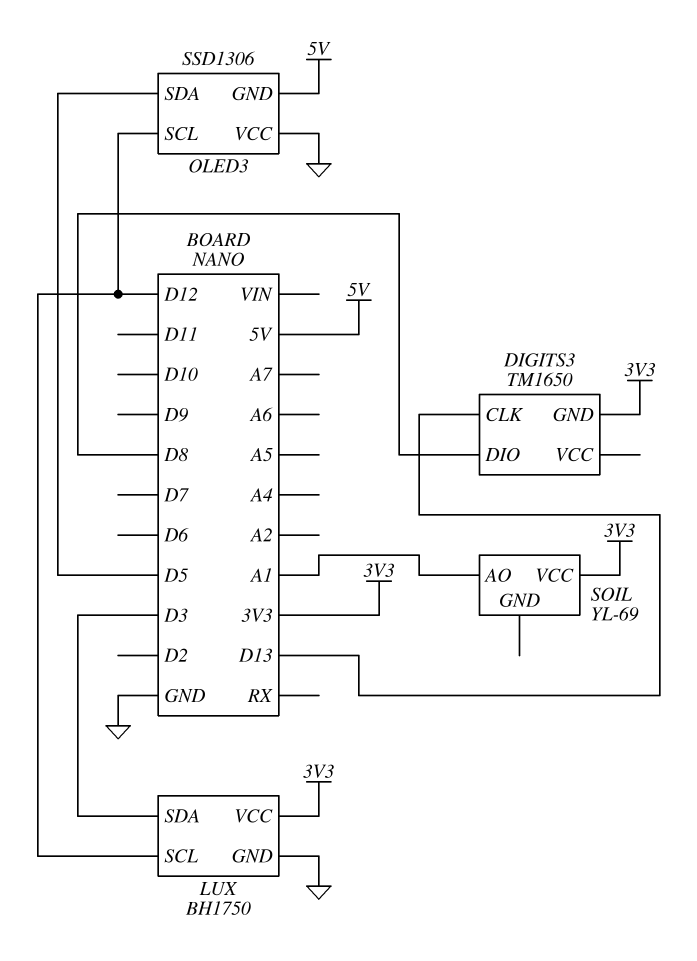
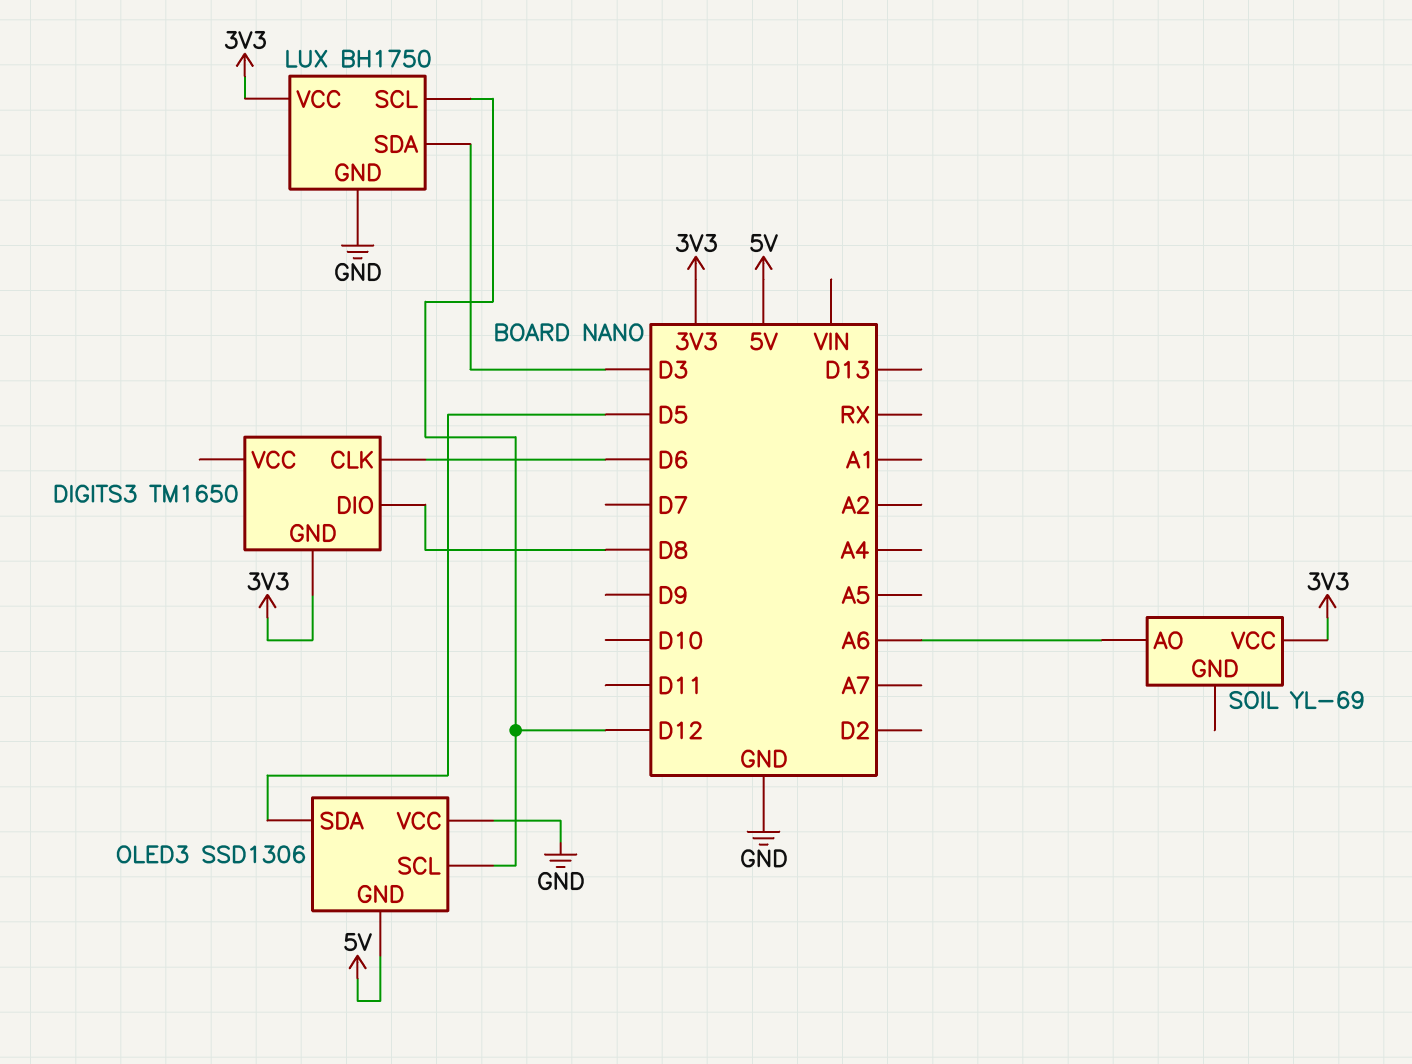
DIGITS3 pin CLK: D13 -> D6
SOIL pin AO: A1 -> A6

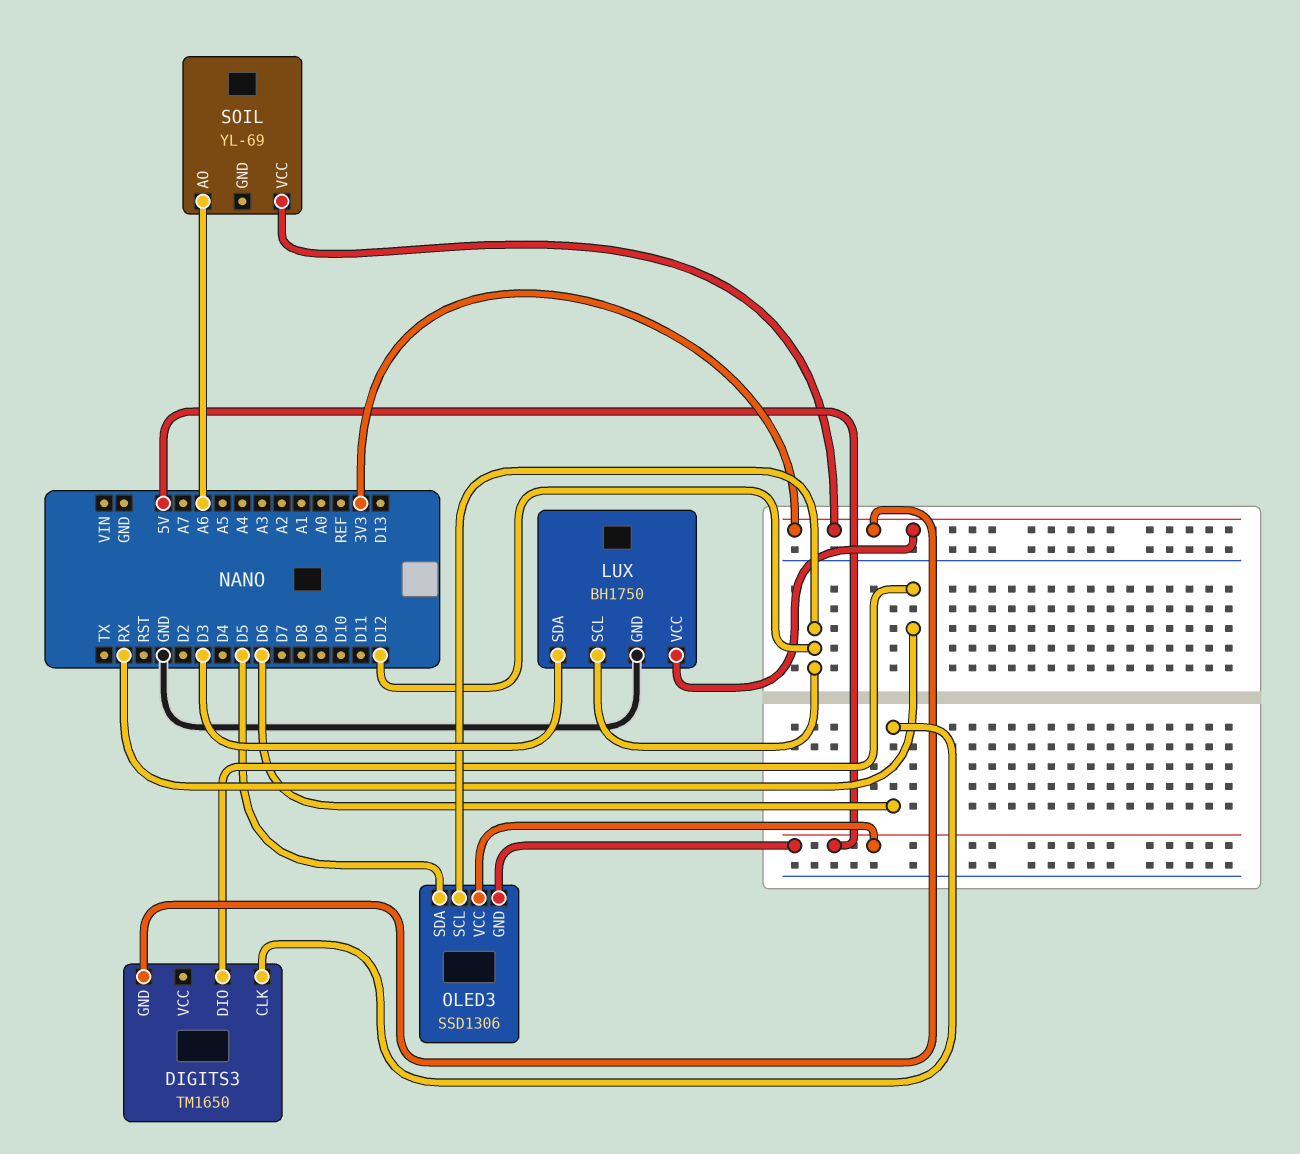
DIGITS3 pin DIO: D8 -> RX
OLED3 pin VCC: GND -> 5V

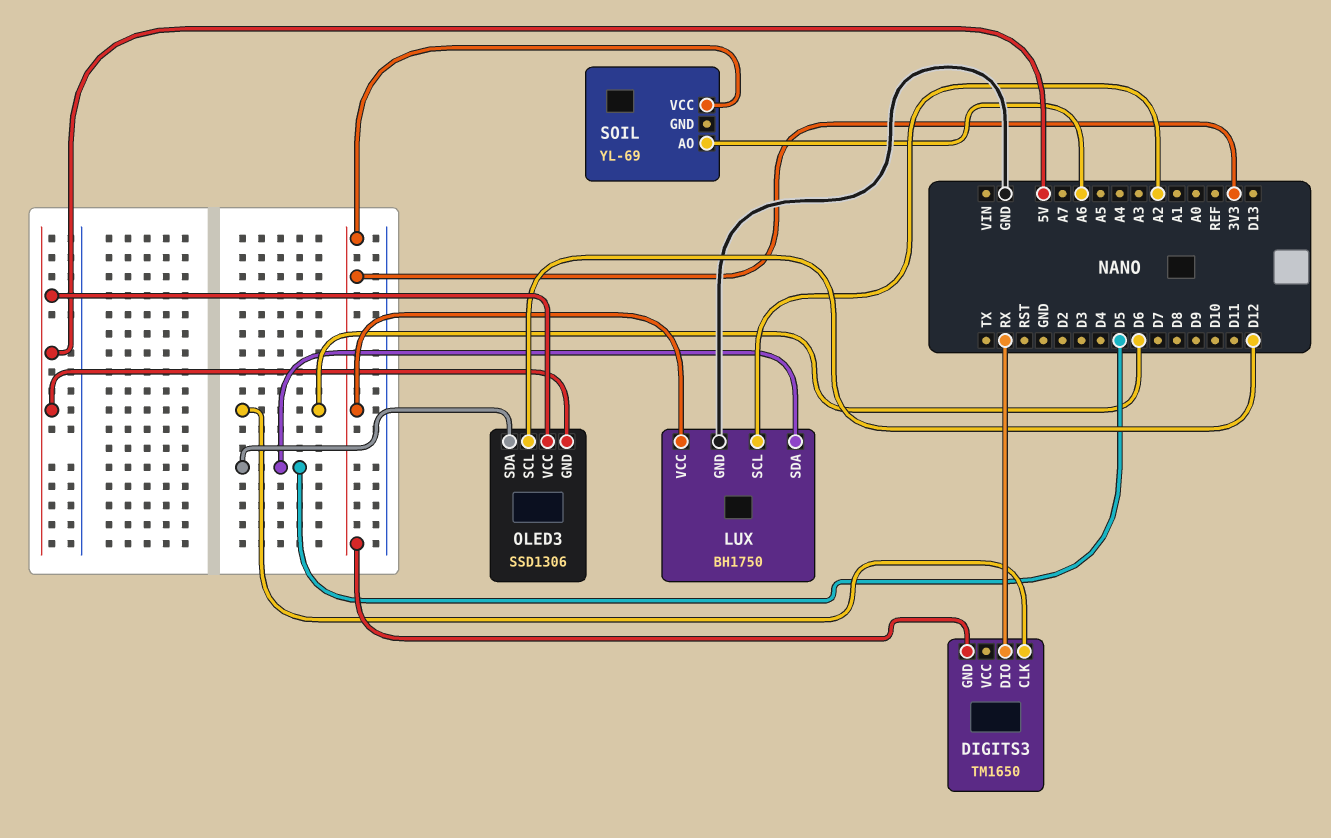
LUX pin SCL: D12 -> A2
LUX pin SDA: D3 -> D5

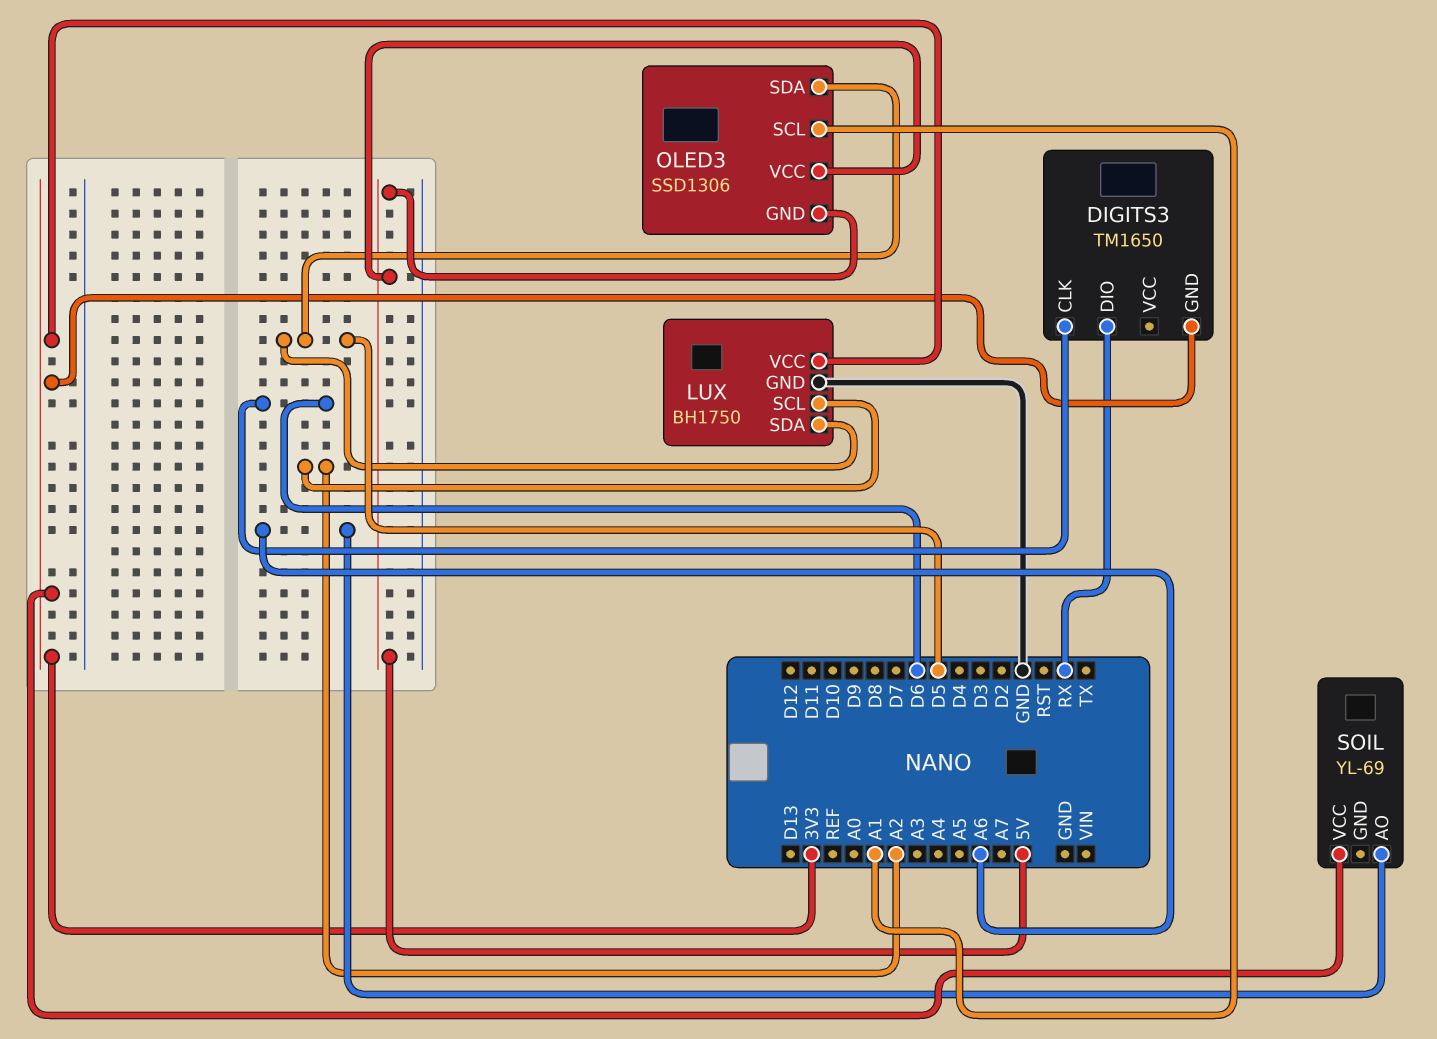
OLED3 pin SCL: D12 -> A1

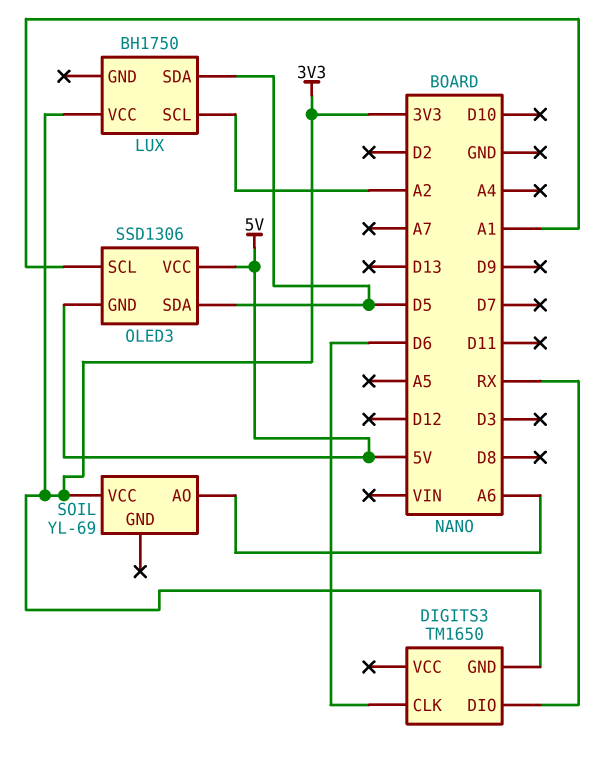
LUX pin GND: GND -> none

